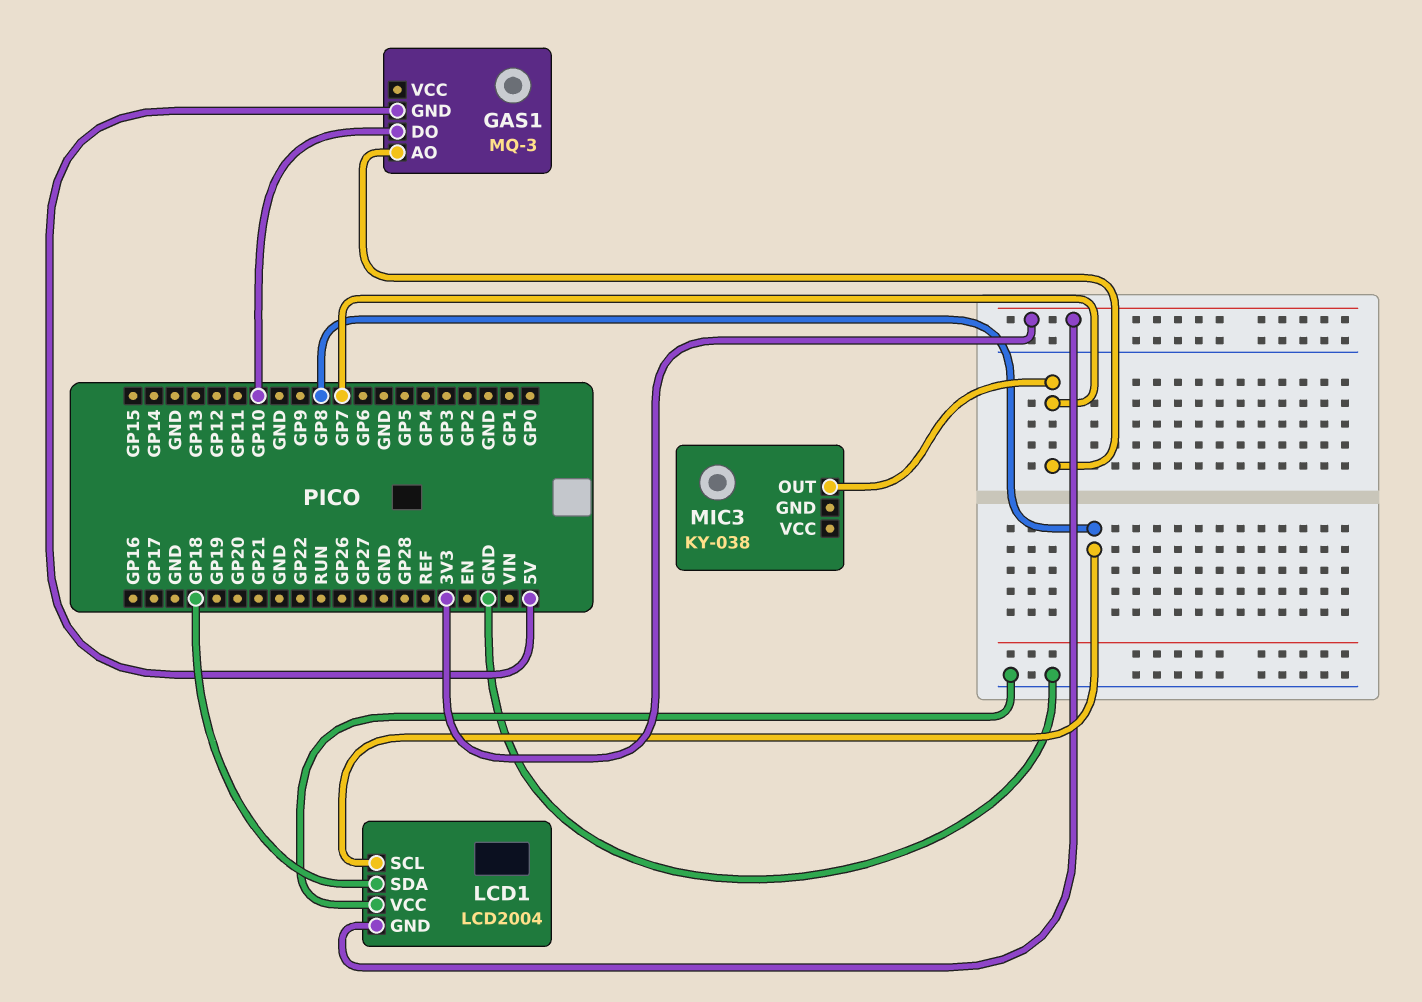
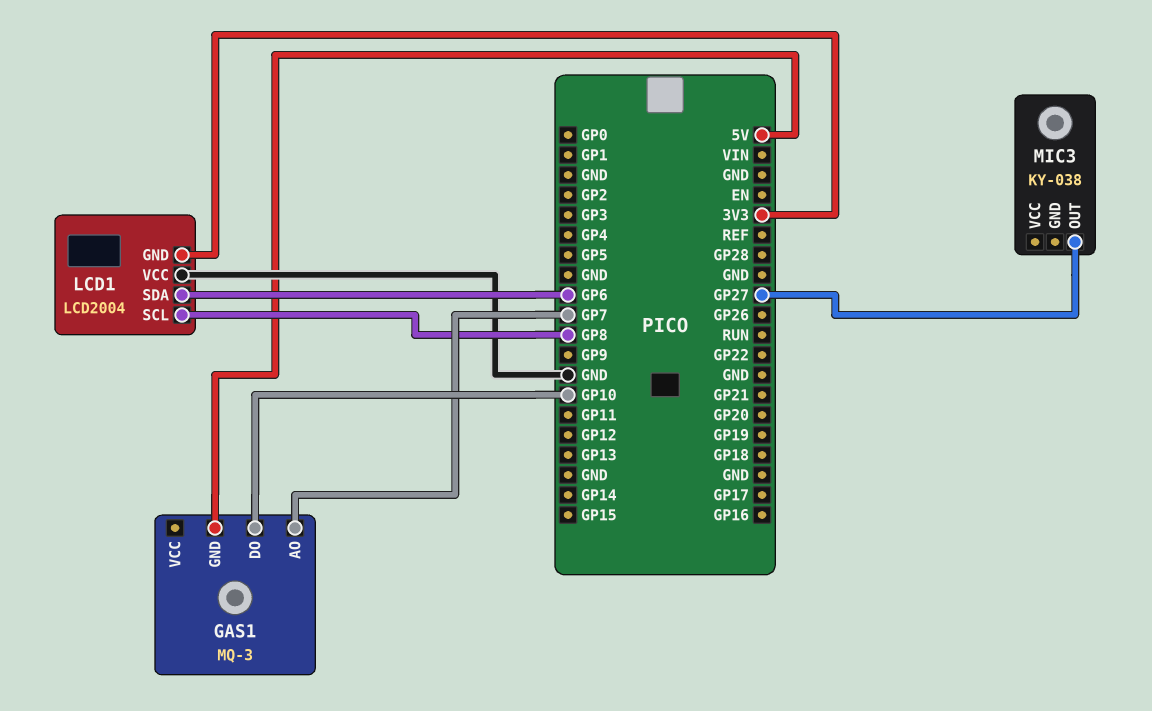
LCD1 pin SDA: GP18 -> GP6
MIC3 pin OUT: GP7 -> GP27

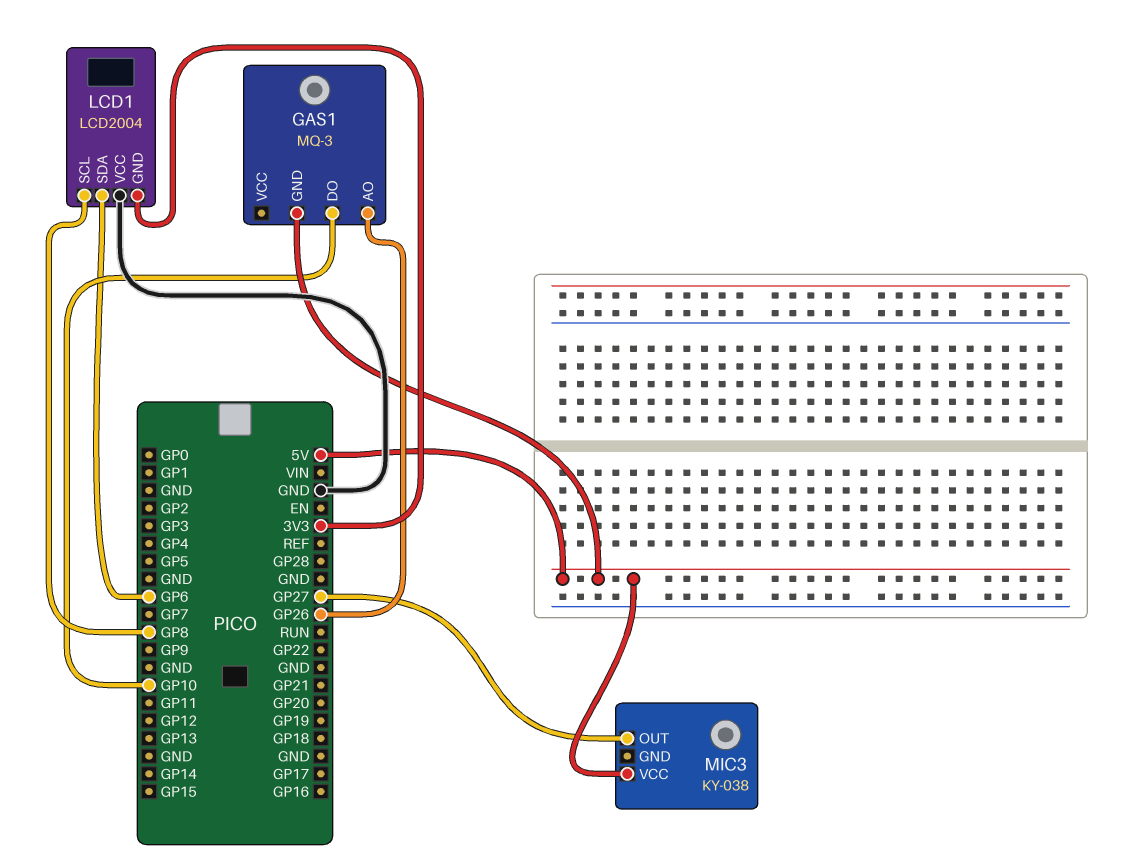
GAS1 pin AO: GP7 -> GP26
MIC3 pin VCC: none -> 5V

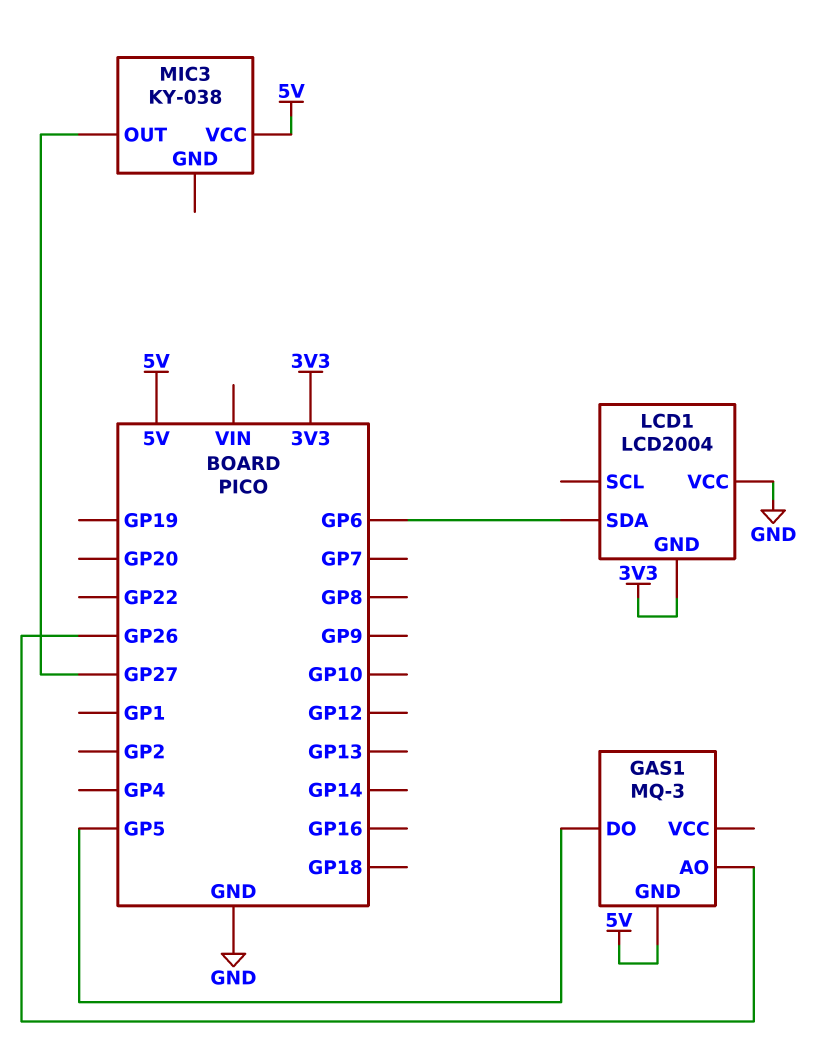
GAS1 pin DO: GP10 -> GP5
LCD1 pin SCL: GP8 -> none

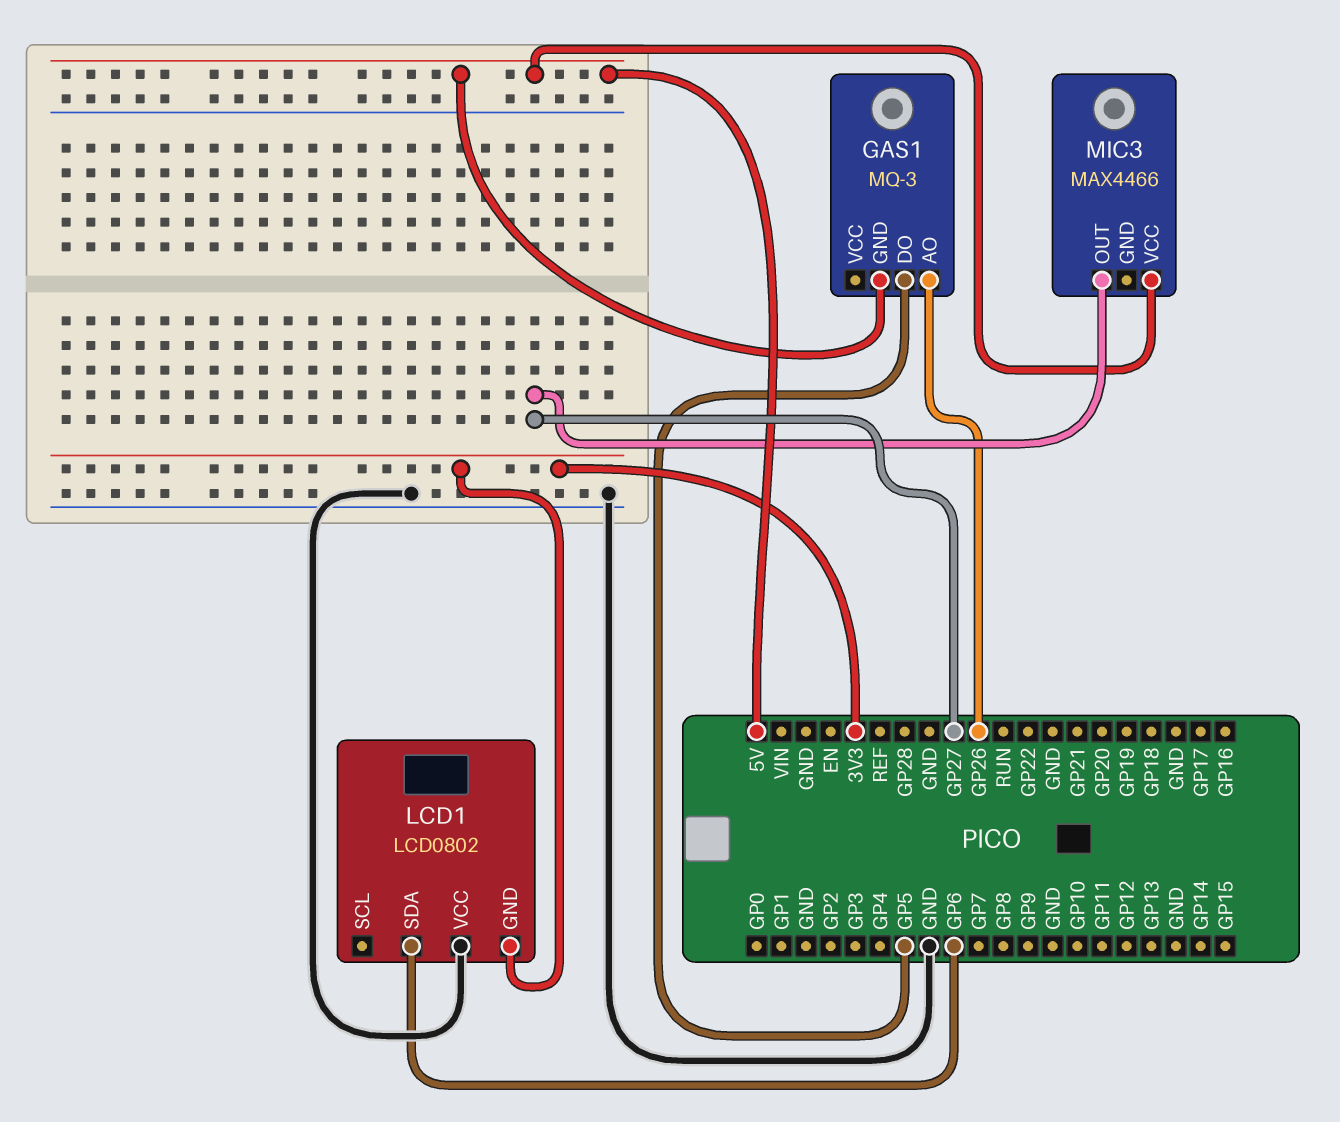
LCD1: LCD2004 -> LCD0802
MIC3: KY-038 -> MAX4466

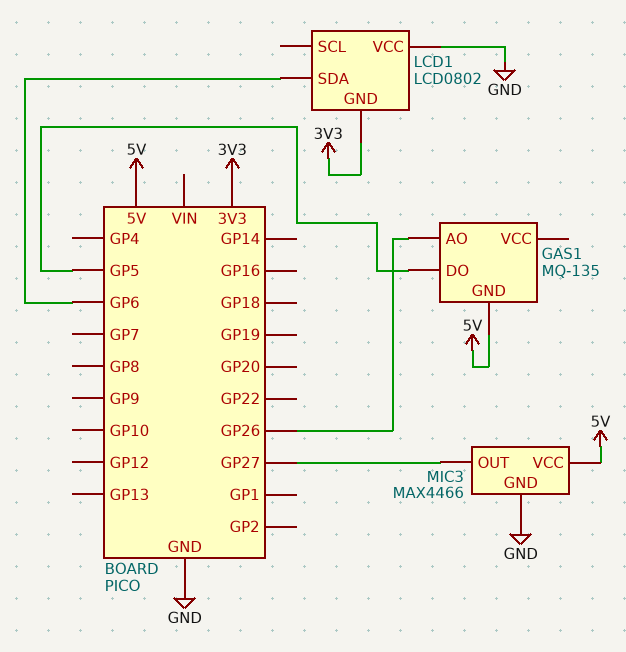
GAS1: MQ-3 -> MQ-135
MIC3 pin GND: none -> GND

